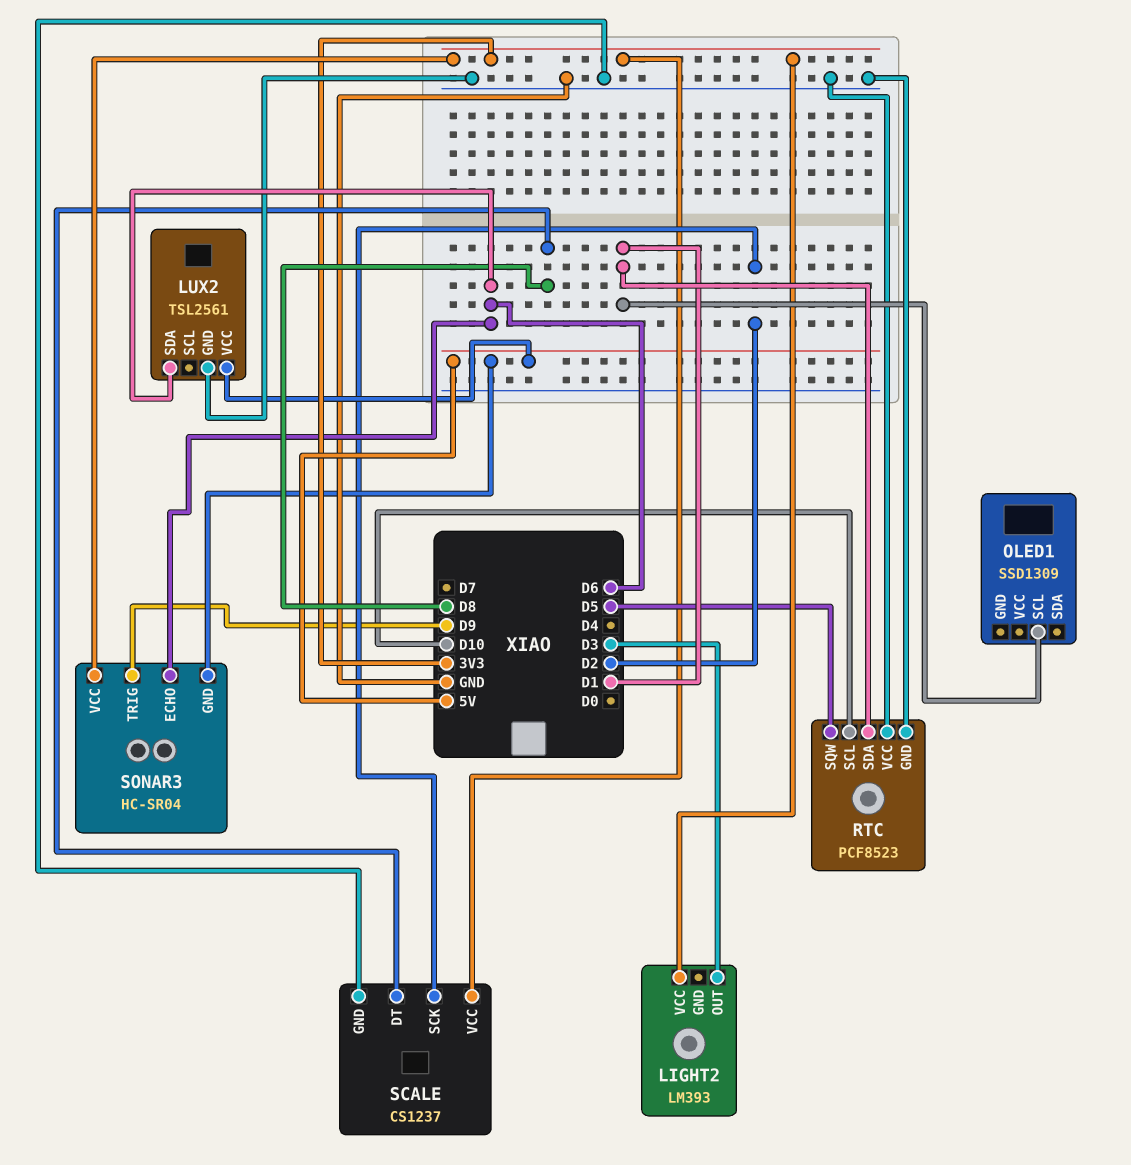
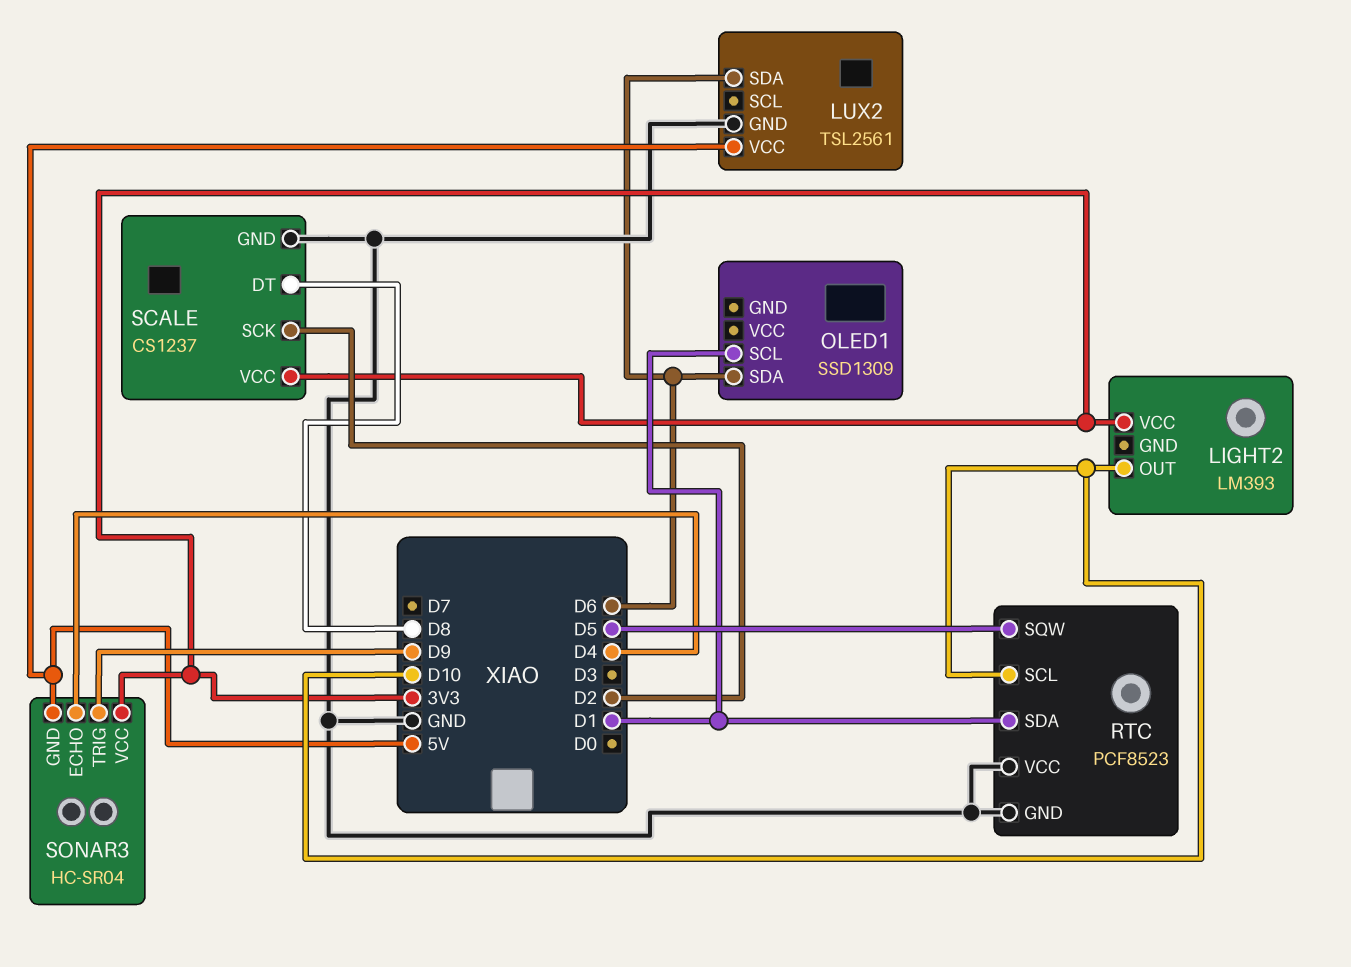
LIGHT2 pin OUT: D3 -> D10
OLED1 pin SDA: none -> D6
SONAR3 pin ECHO: D6 -> D4

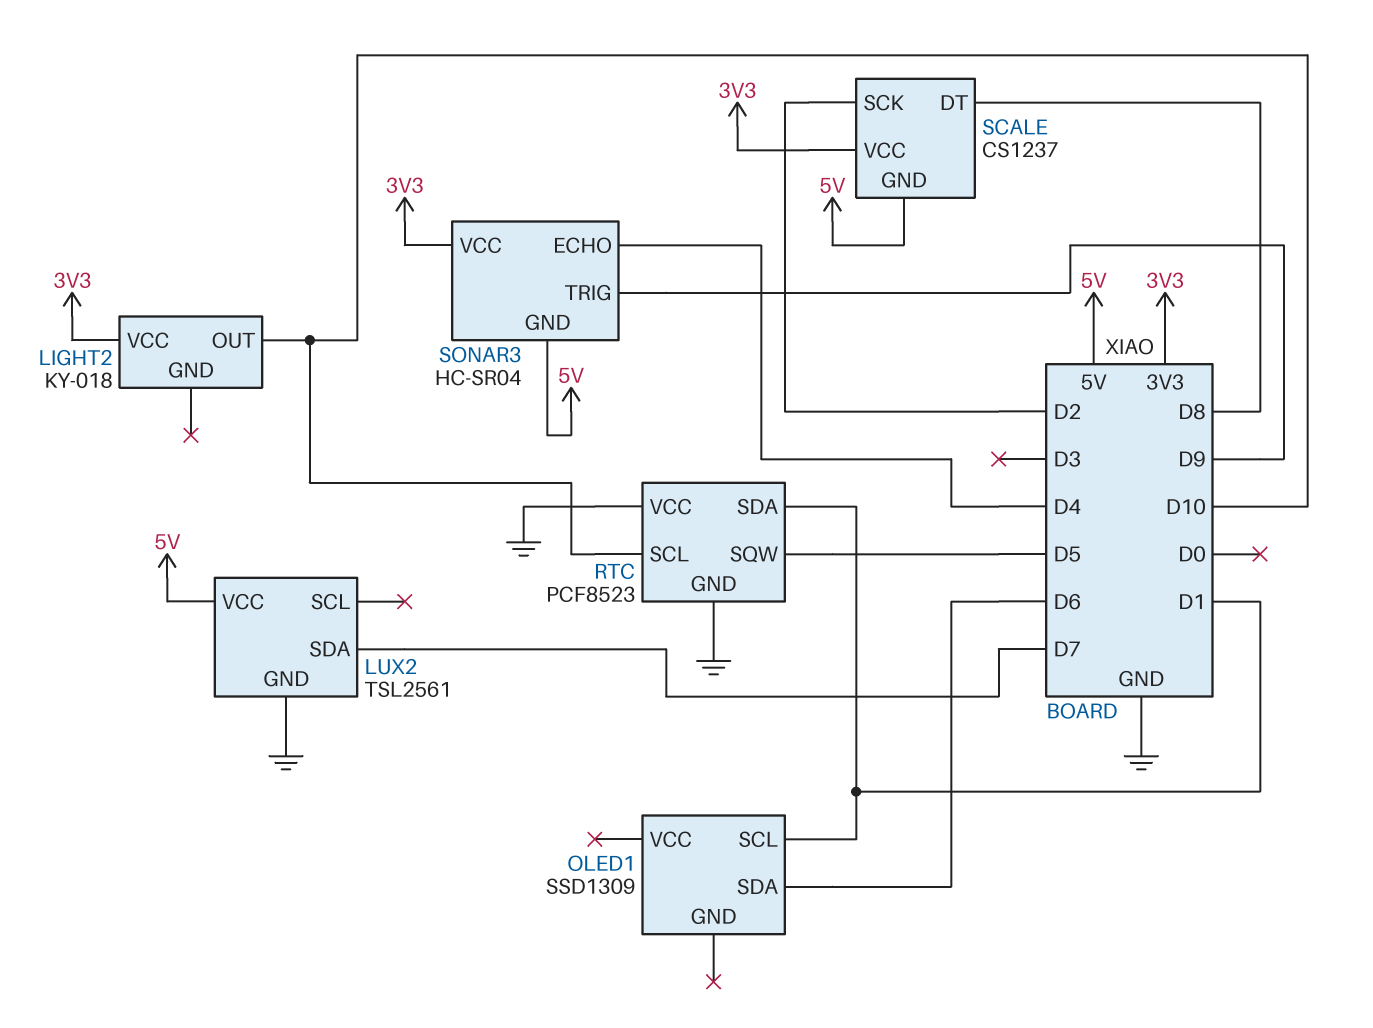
LIGHT2: LM393 -> KY-018
LUX2 pin SDA: D6 -> D7
SCALE pin GND: GND -> 5V

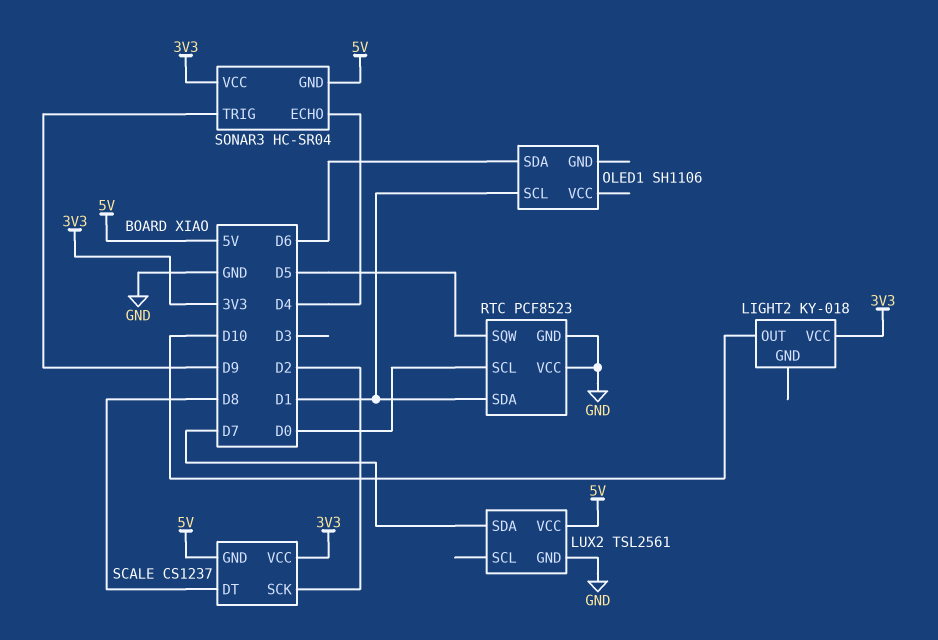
OLED1: SSD1309 -> SH1106
RTC pin SCL: D10 -> D0

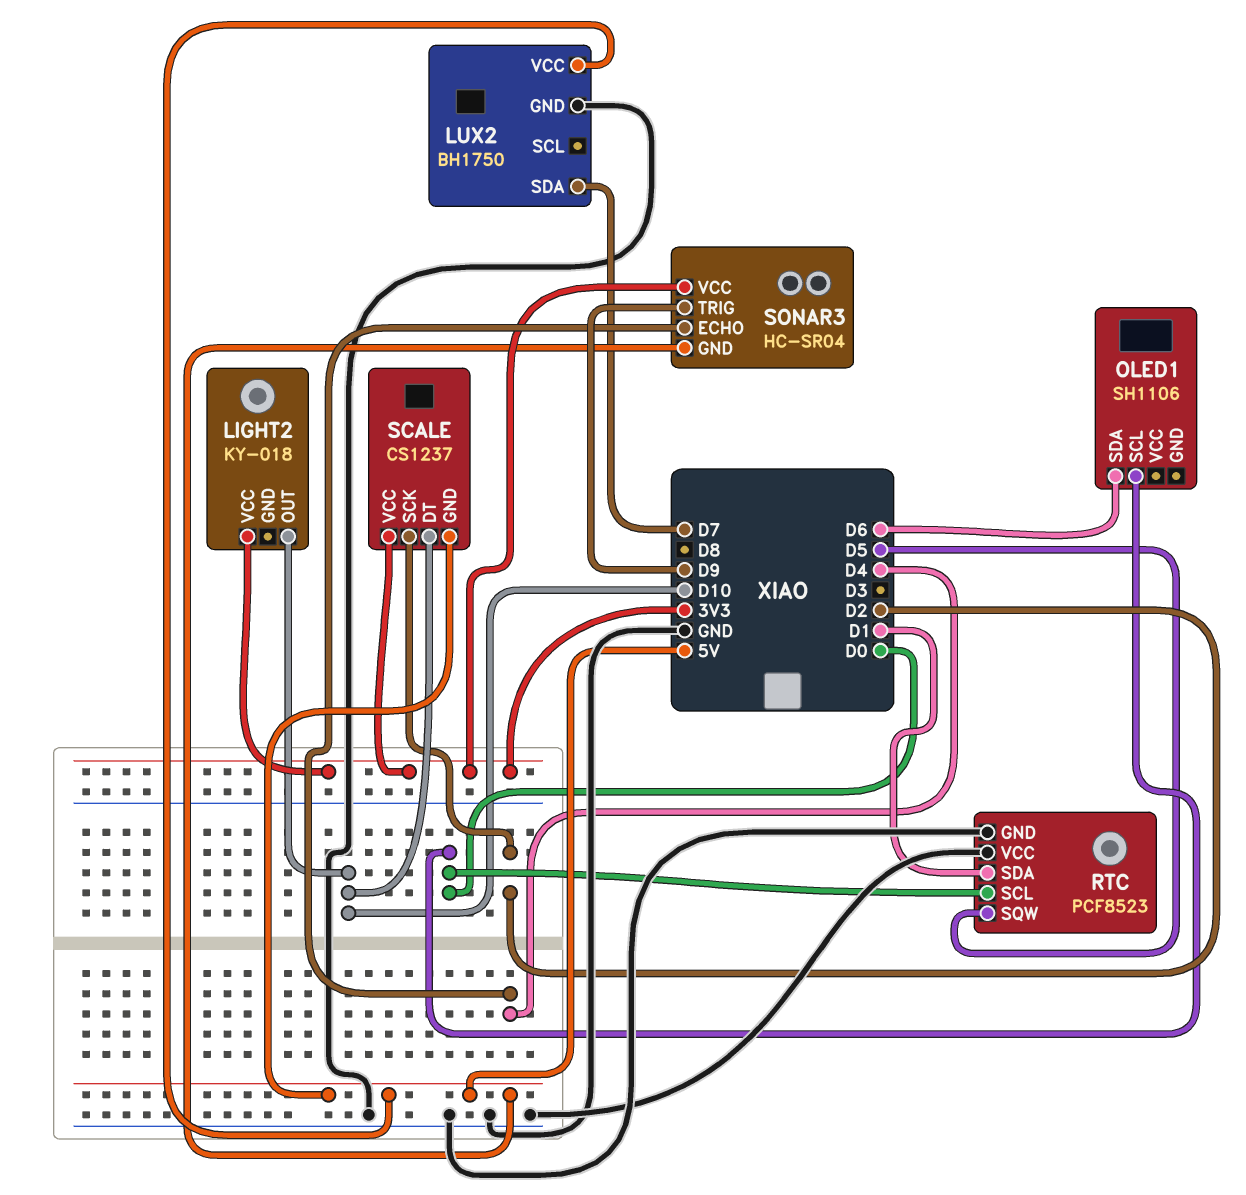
LUX2: TSL2561 -> BH1750
OLED1 pin SCL: D1 -> D0
SCALE pin DT: D8 -> D10

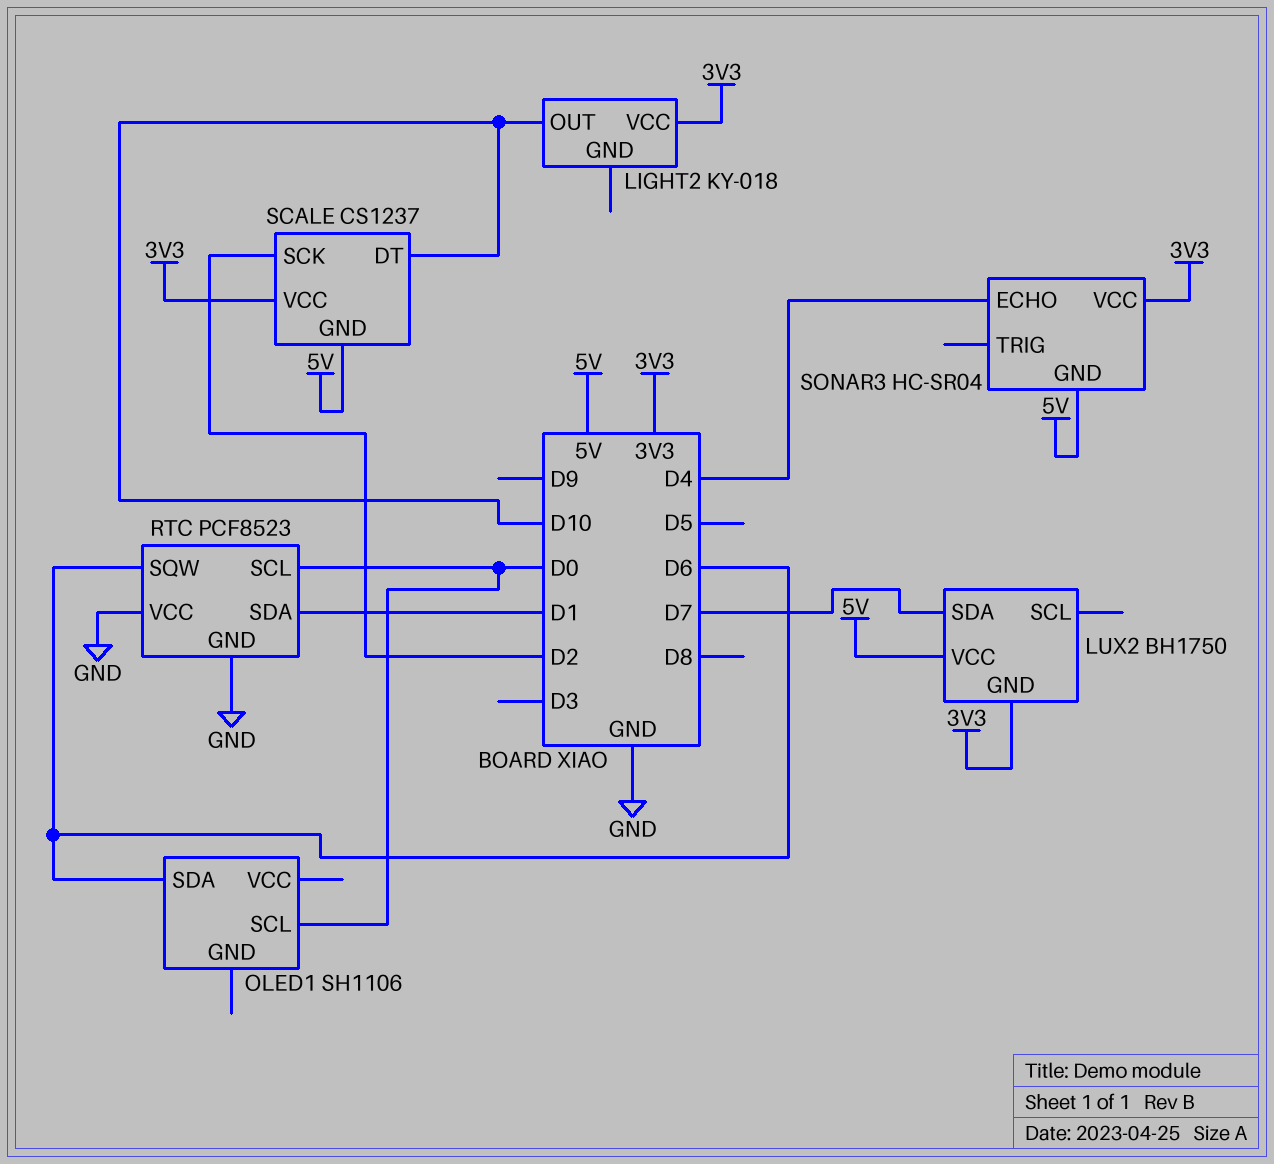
LUX2 pin GND: GND -> 3V3
RTC pin SQW: D5 -> D6
SONAR3 pin TRIG: D9 -> none

